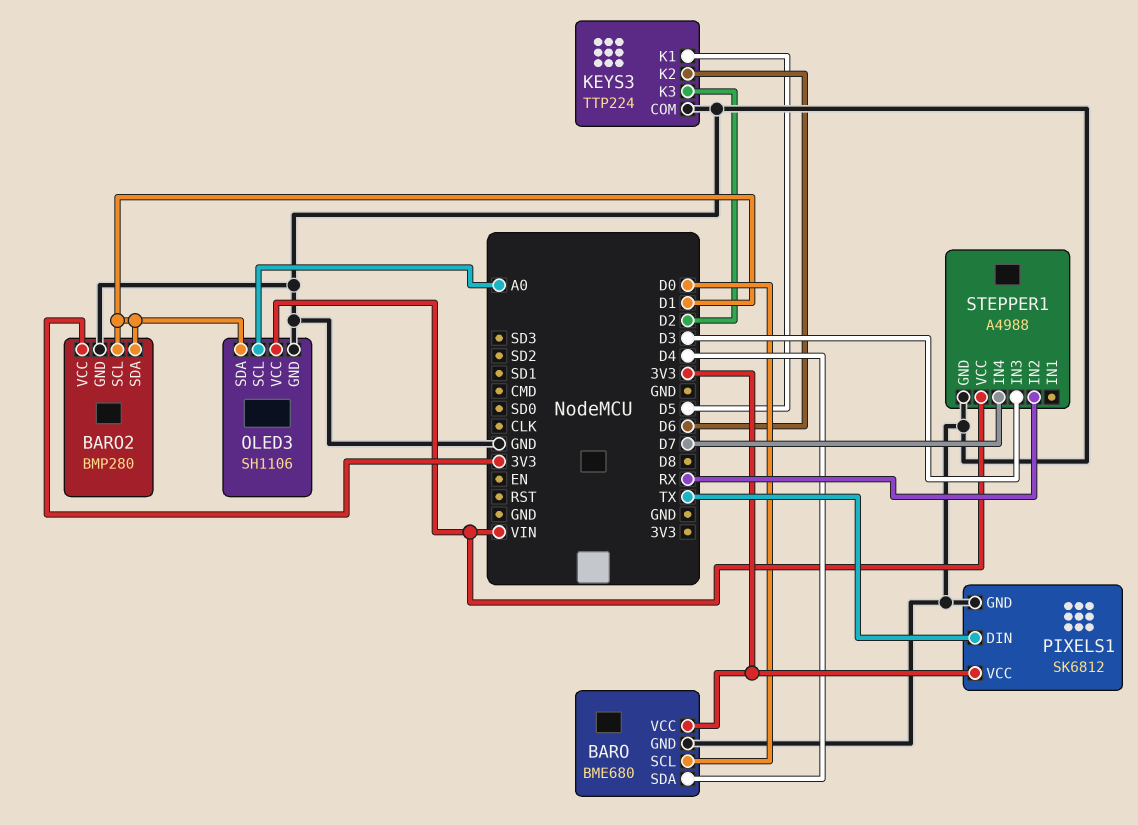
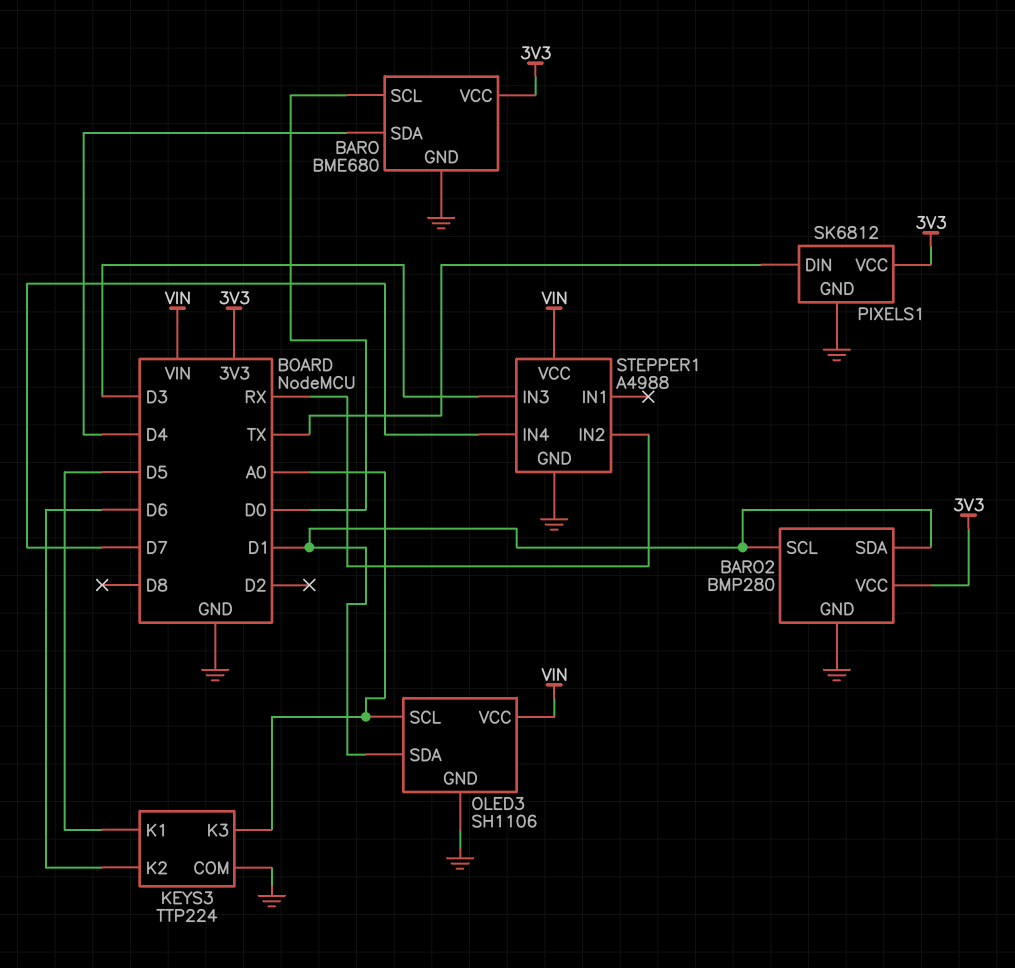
KEYS3 pin K3: D2 -> A0

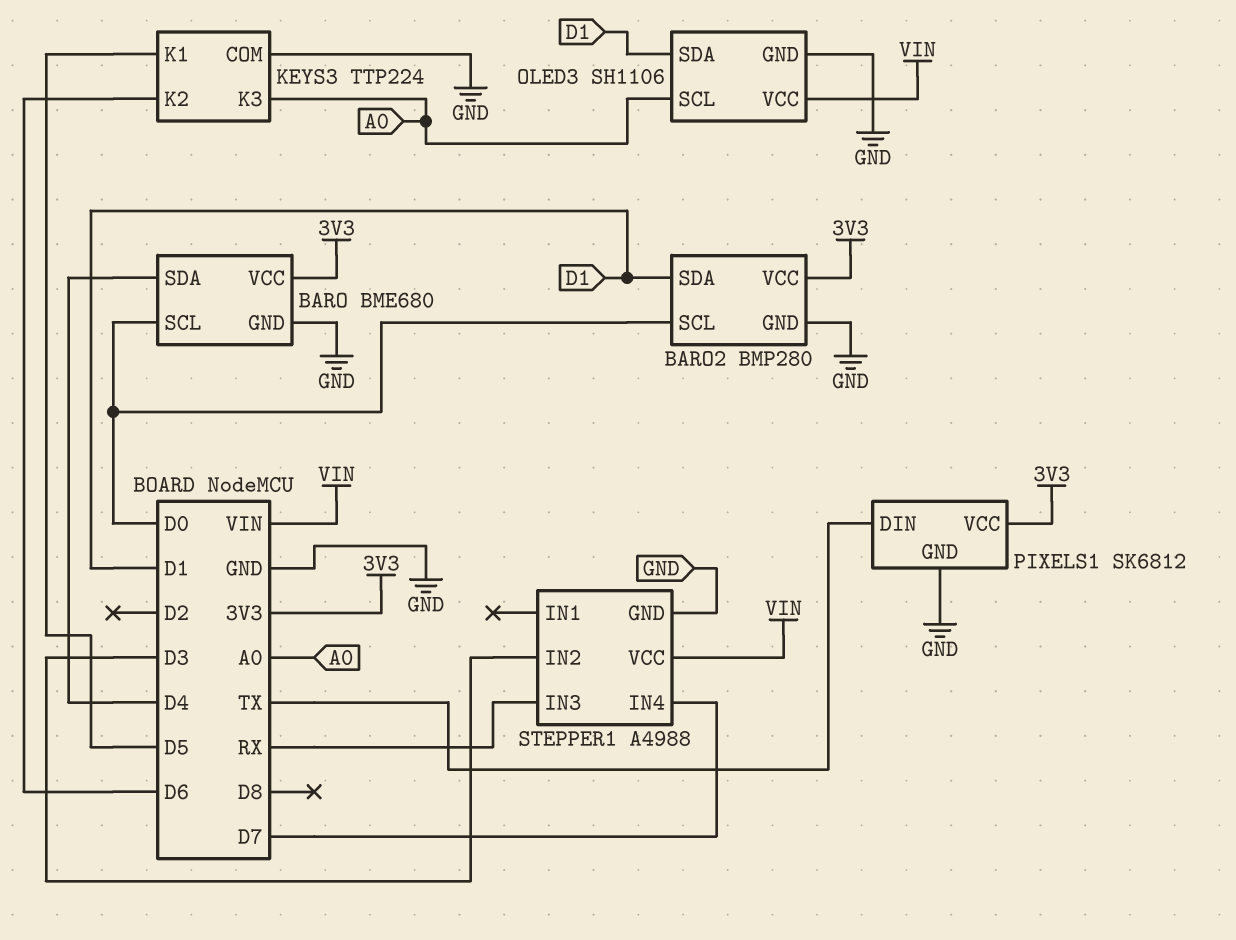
BARO2 pin SCL: D1 -> D0
STEPPER1 pin IN2: RX -> D3
STEPPER1 pin IN3: D3 -> RX

